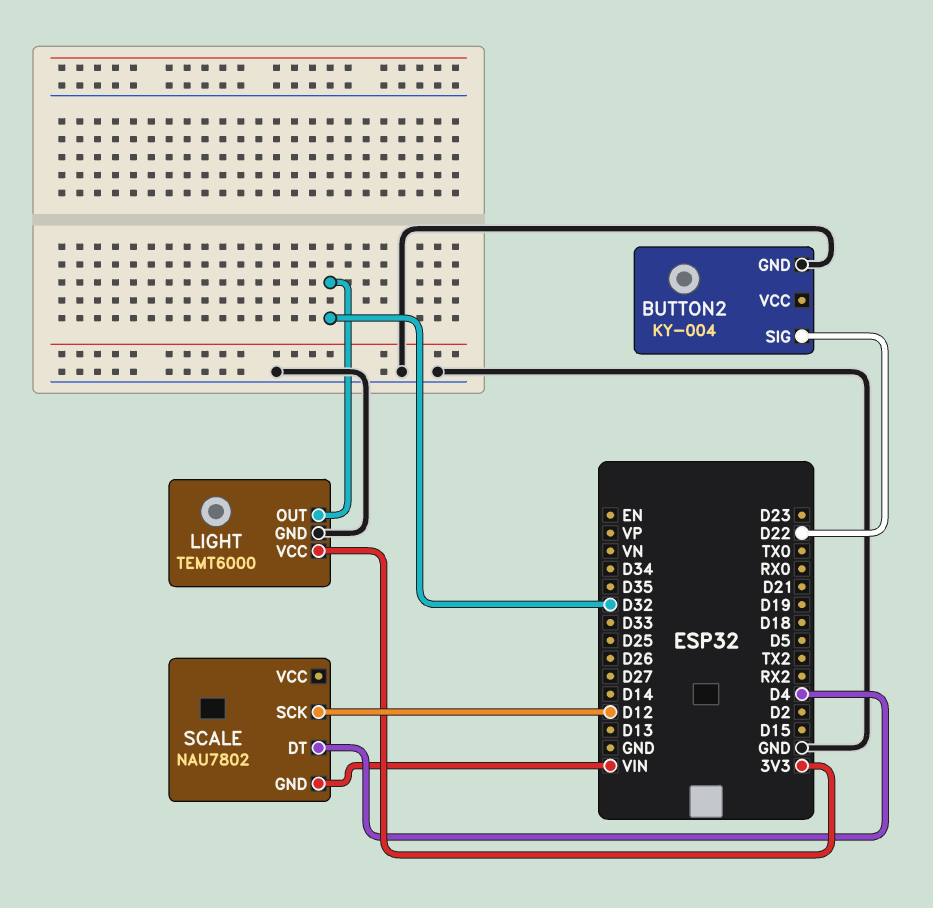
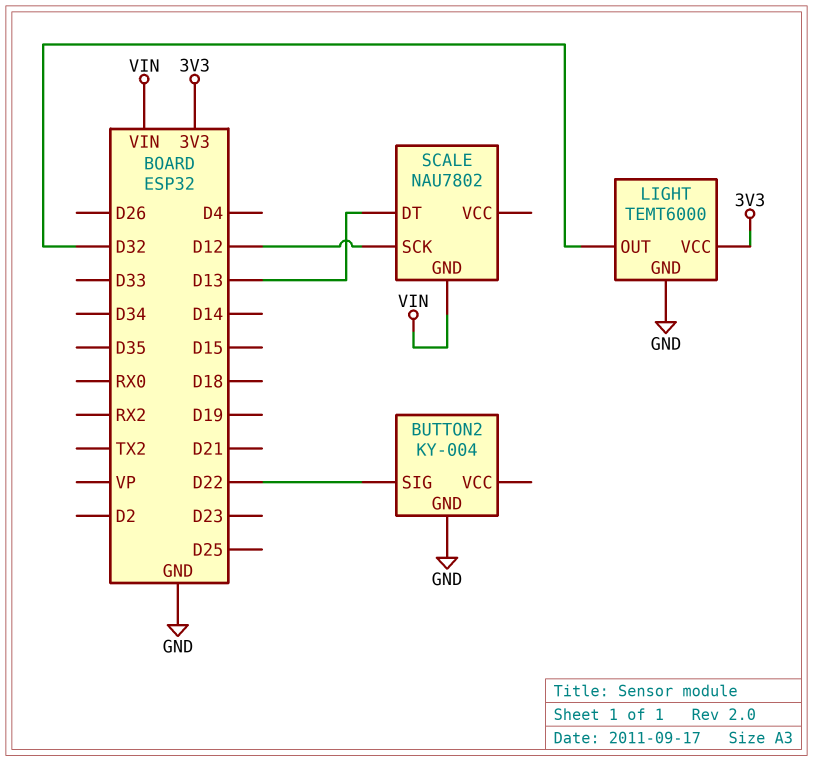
SCALE pin DT: D4 -> D13

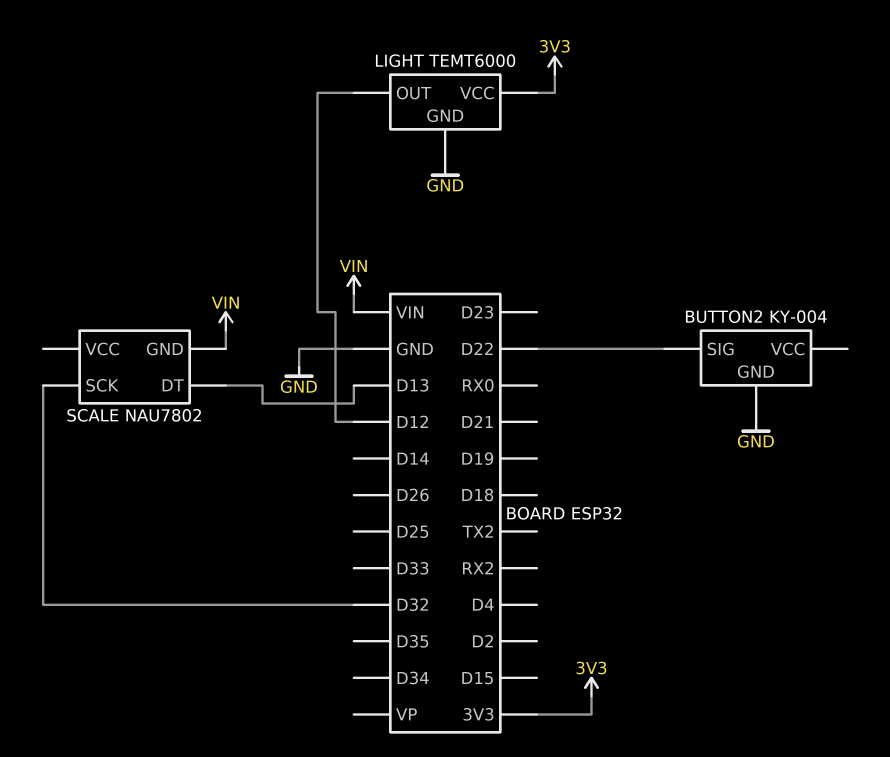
LIGHT pin OUT: D32 -> D12
SCALE pin SCK: D12 -> D32

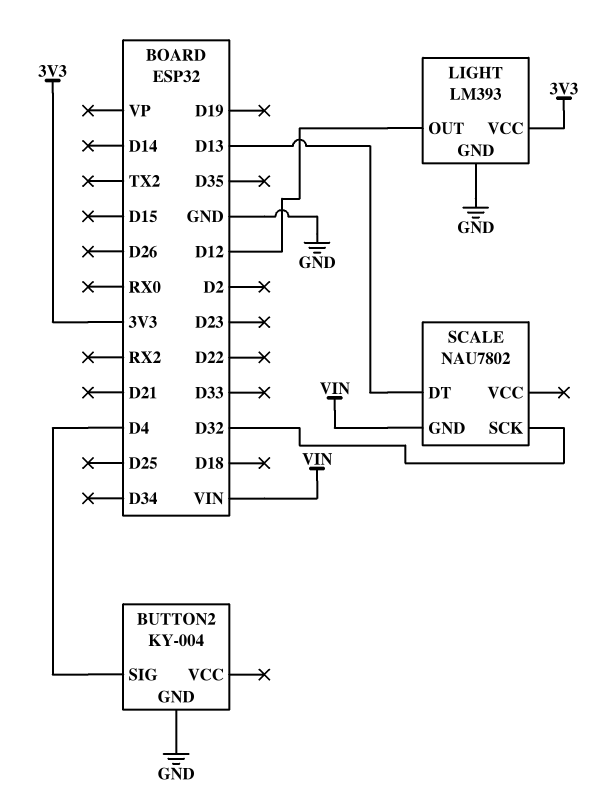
BUTTON2 pin SIG: D22 -> D4
LIGHT: TEMT6000 -> LM393

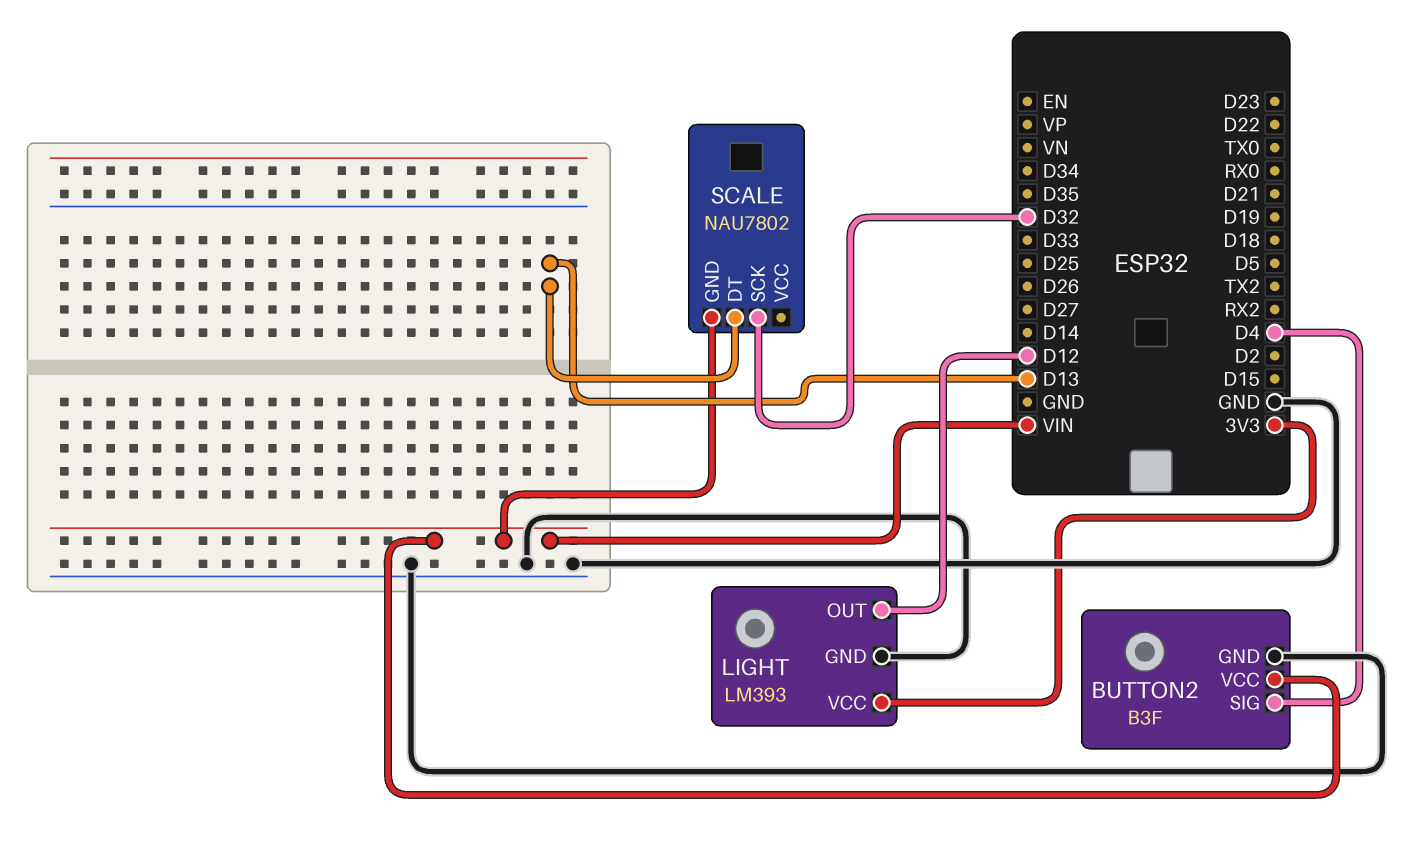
BUTTON2: KY-004 -> B3F
BUTTON2 pin VCC: none -> VIN

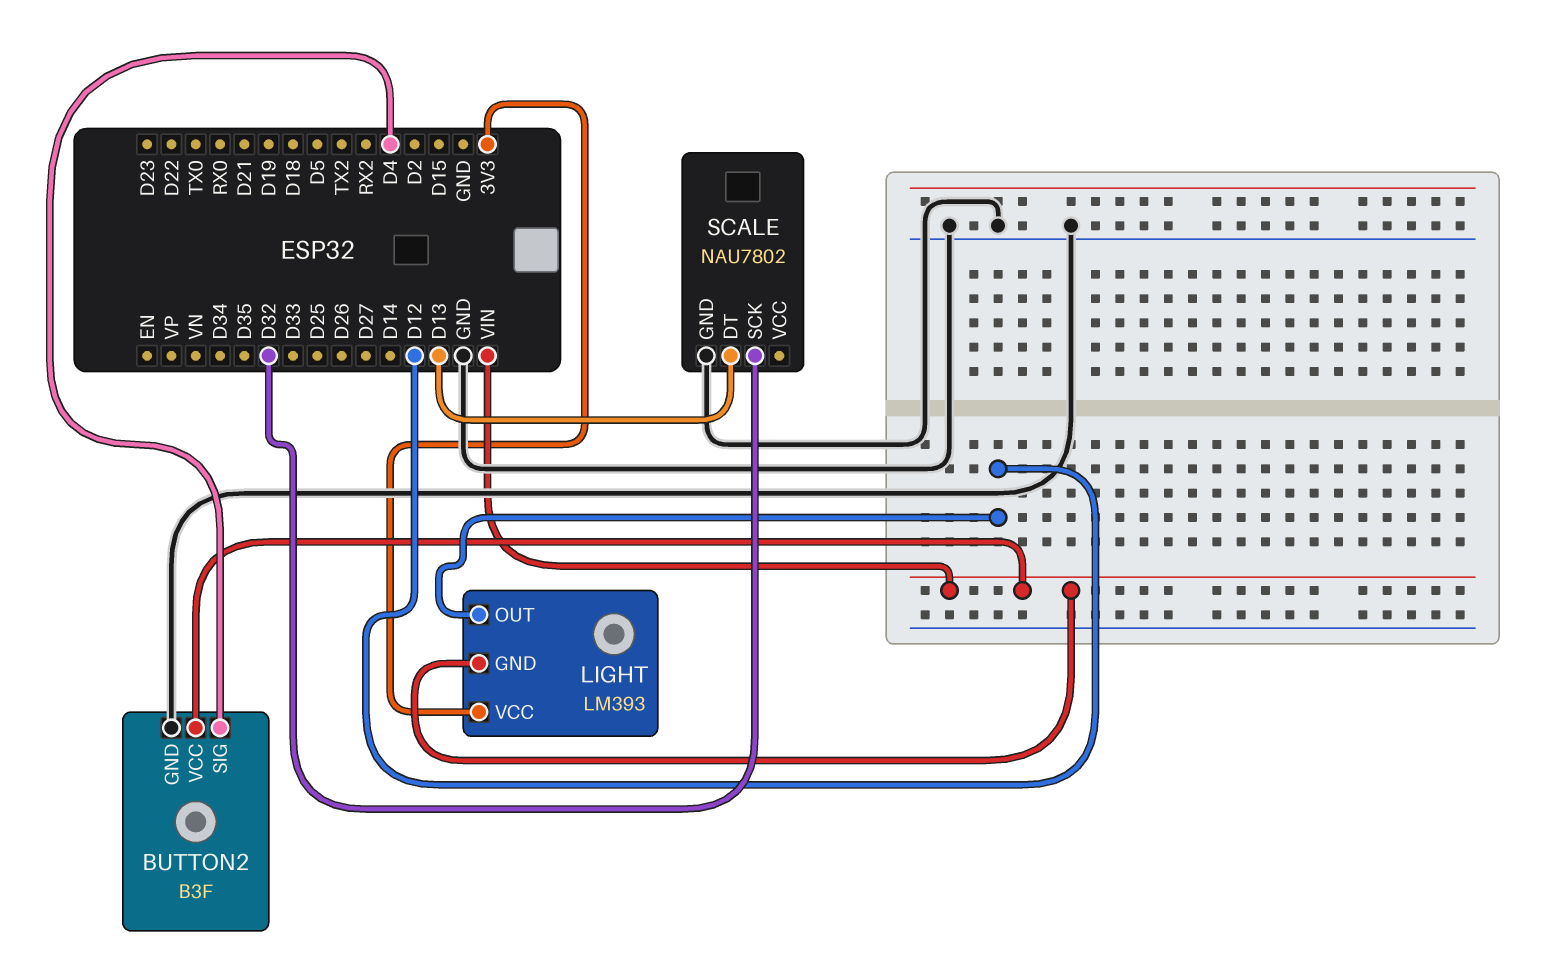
LIGHT pin GND: GND -> VIN
SCALE pin GND: VIN -> GND

